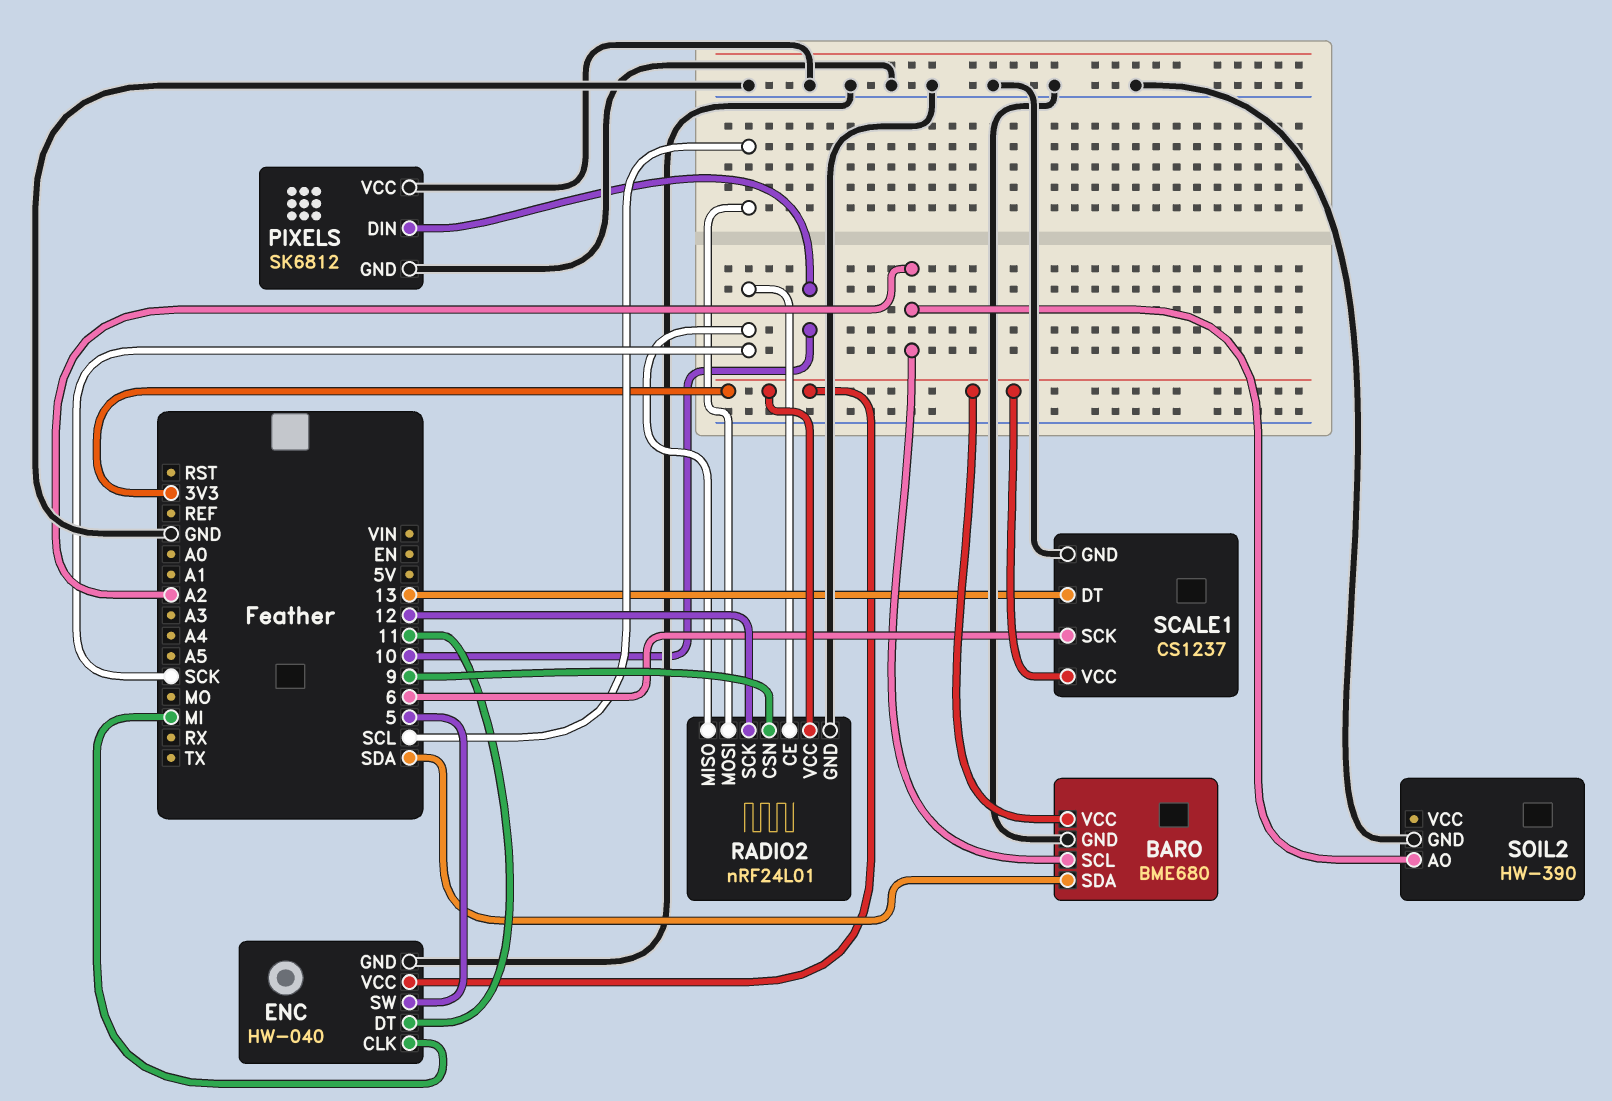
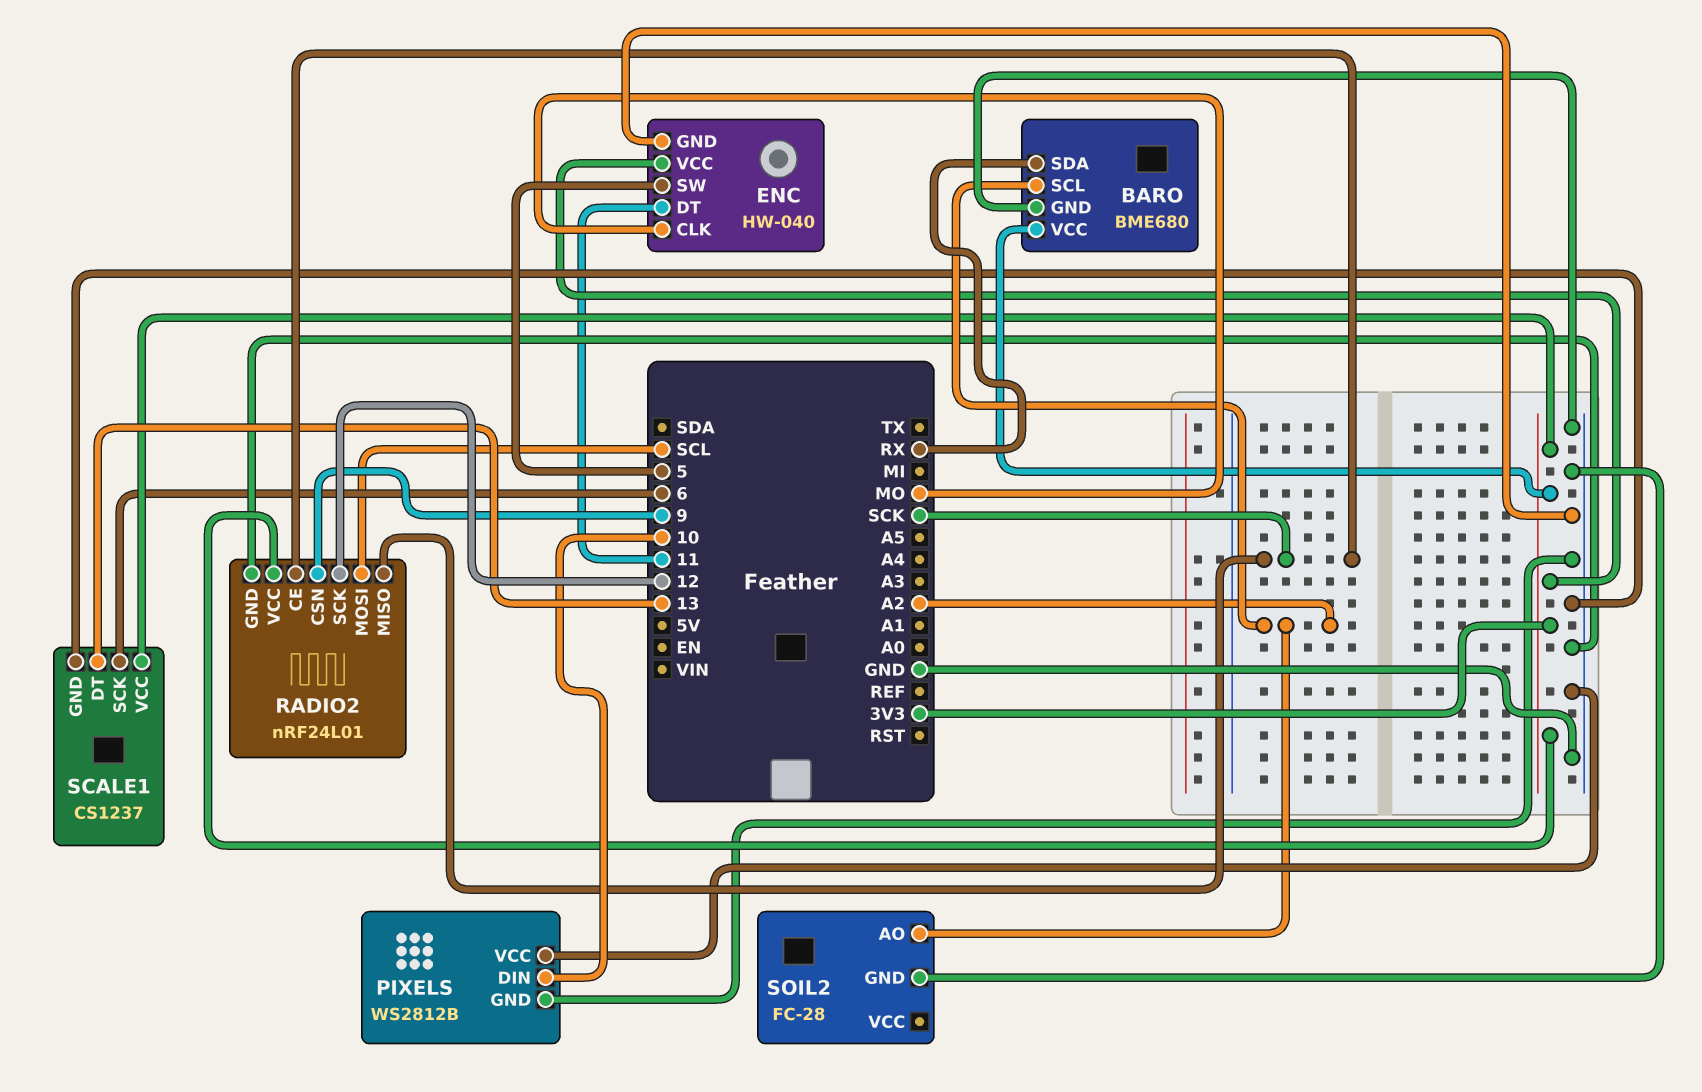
BARO pin SDA: SDA -> RX
ENC pin CLK: MI -> MO
PIXELS: SK6812 -> WS2812B
SOIL2: HW-390 -> FC-28

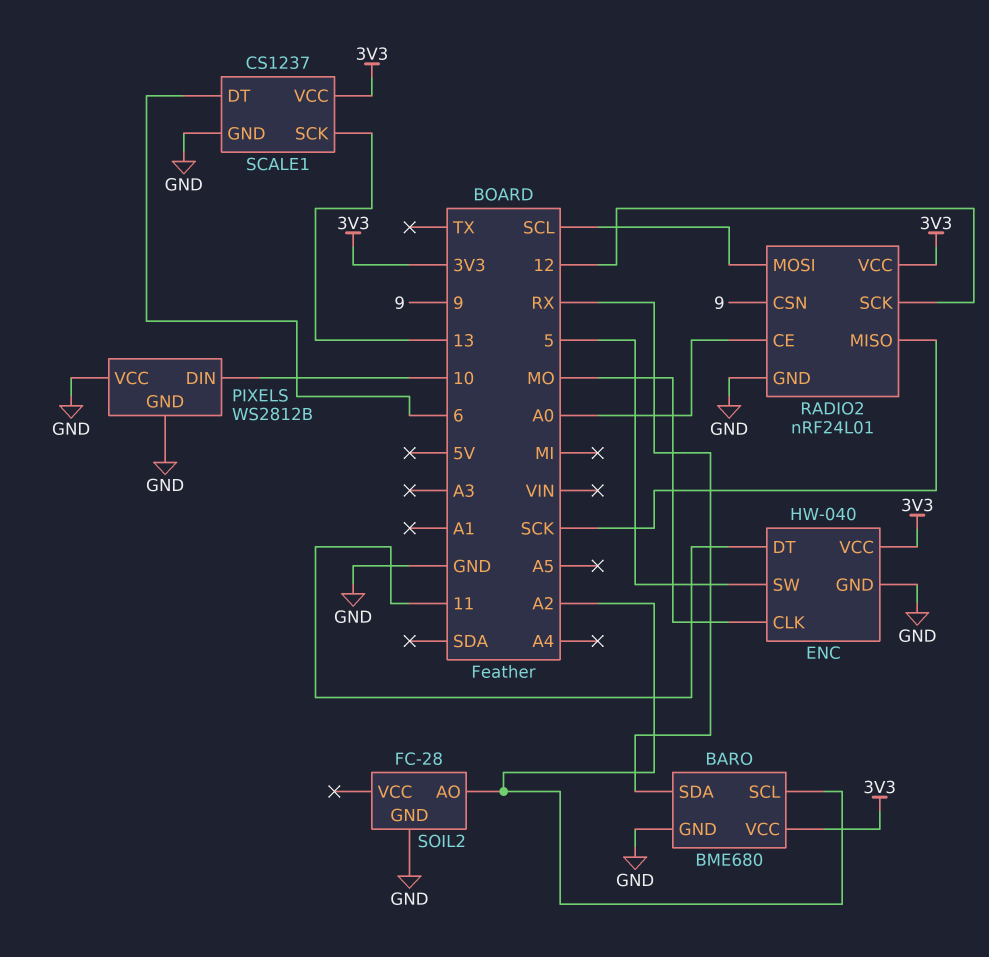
RADIO2 pin CE: SCK -> A0
SCALE1 pin DT: 13 -> 6
SCALE1 pin SCK: 6 -> 13

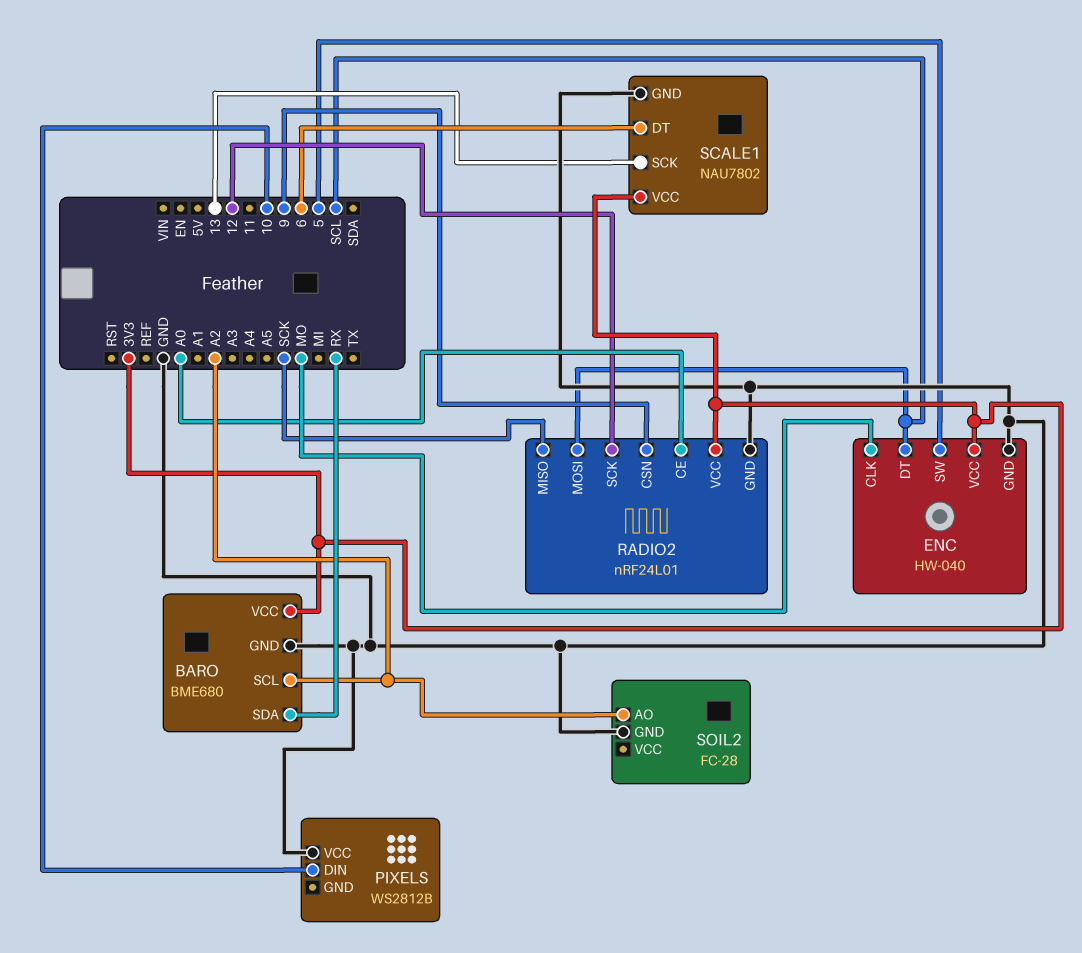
ENC pin DT: 11 -> SCL
PIXELS pin GND: GND -> none
SCALE1: CS1237 -> NAU7802

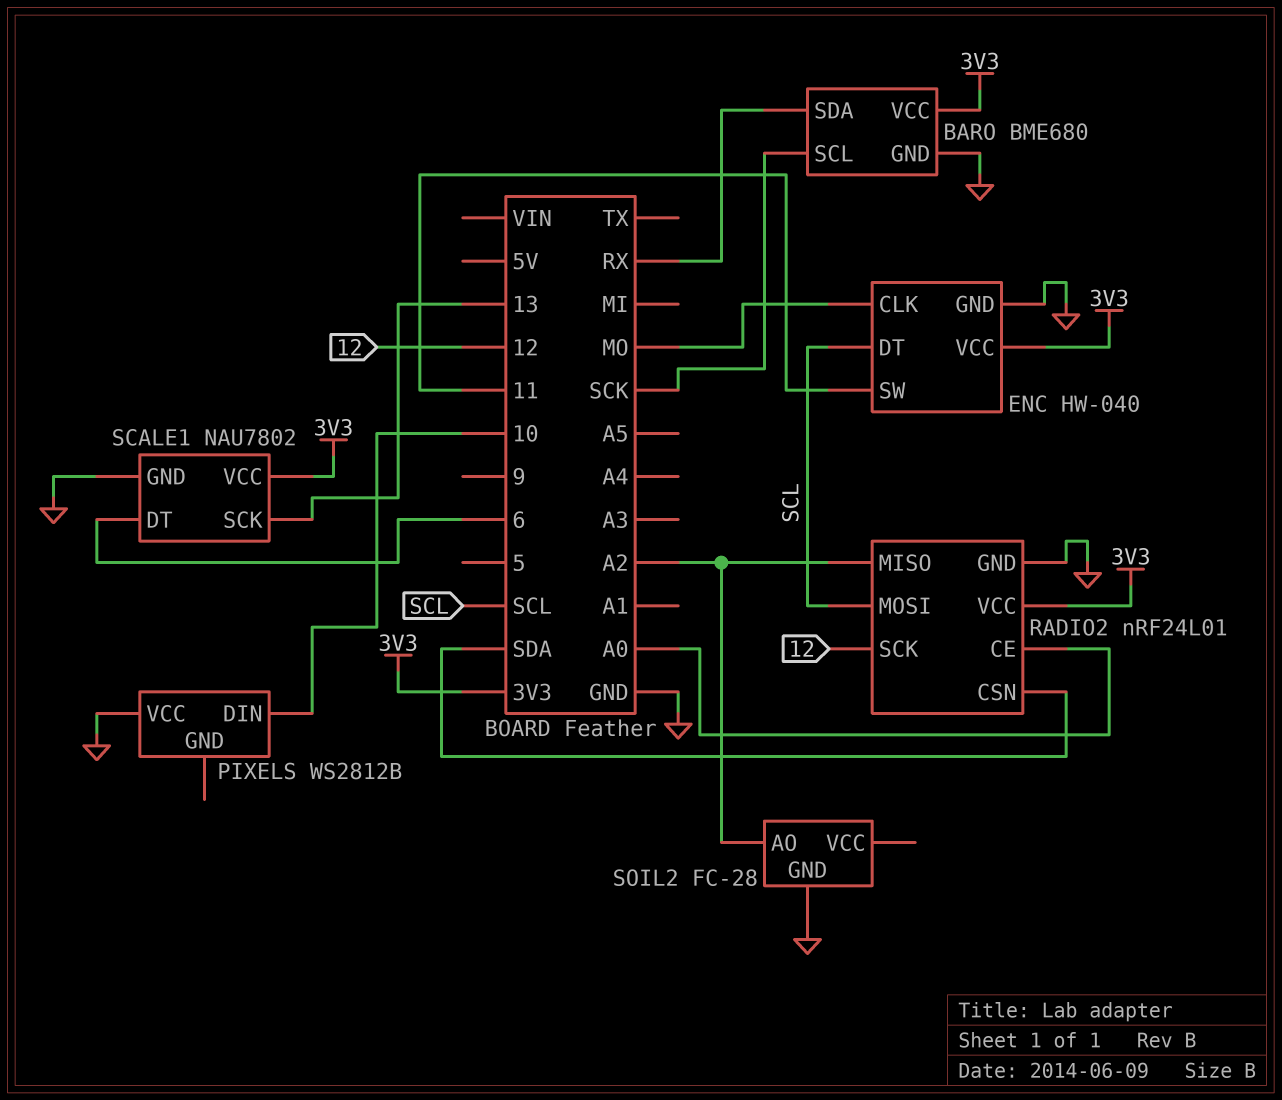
BARO pin SCL: A2 -> SCK
ENC pin SW: 5 -> 11
RADIO2 pin CSN: 9 -> SDA
RADIO2 pin MISO: SCK -> A2

